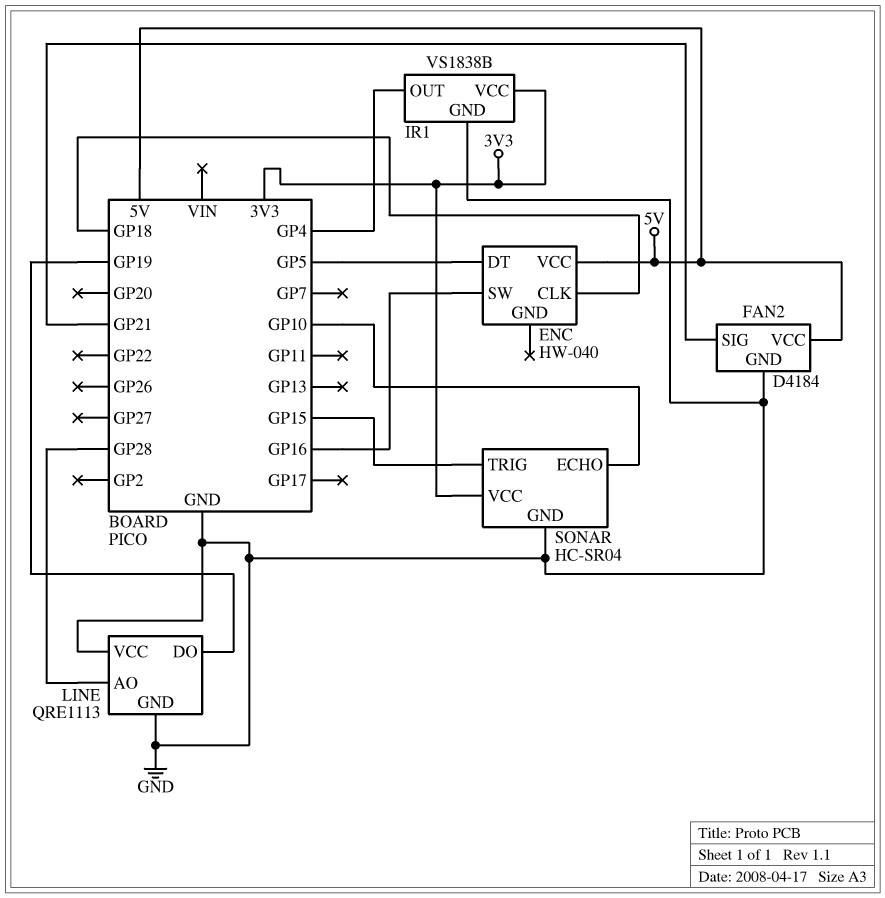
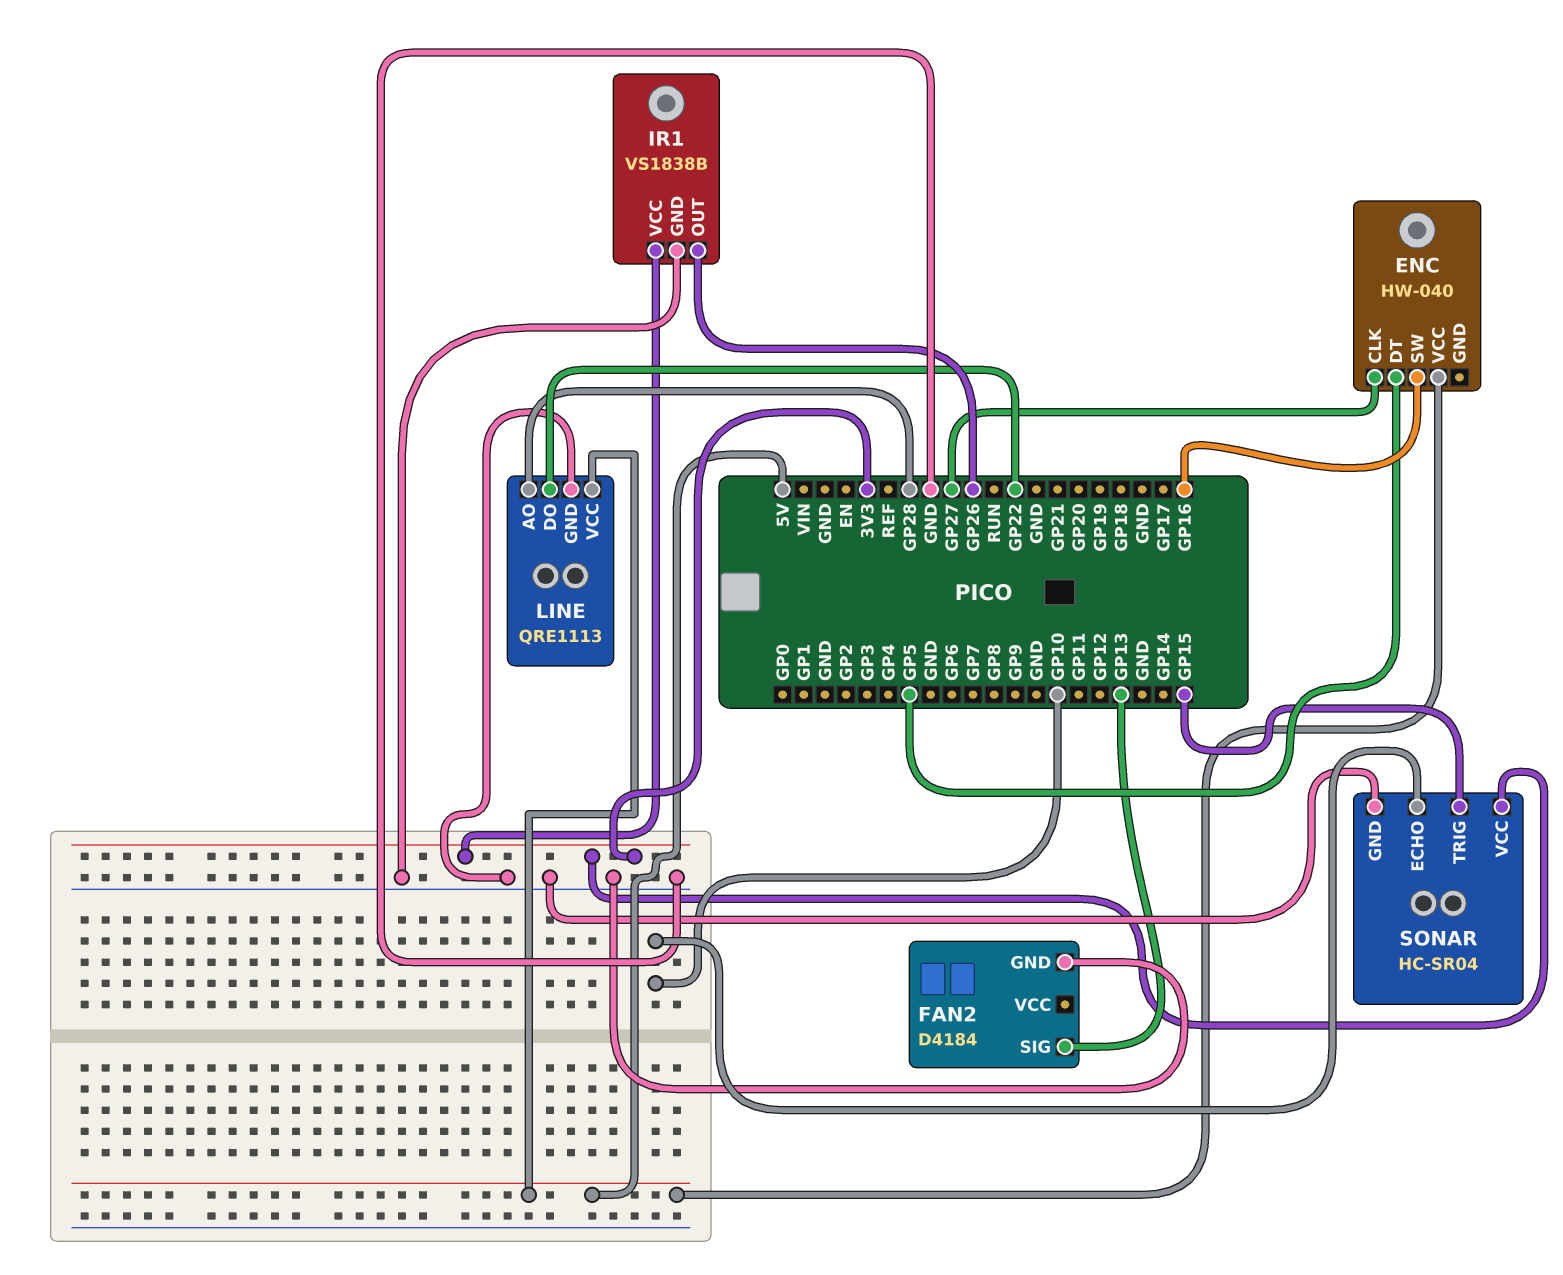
ENC pin CLK: GP18 -> GP27
FAN2 pin SIG: GP21 -> GP13
FAN2 pin VCC: 5V -> none
IR1 pin OUT: GP4 -> GP26
LINE pin DO: GP19 -> GP22
LINE pin VCC: GND -> 5V

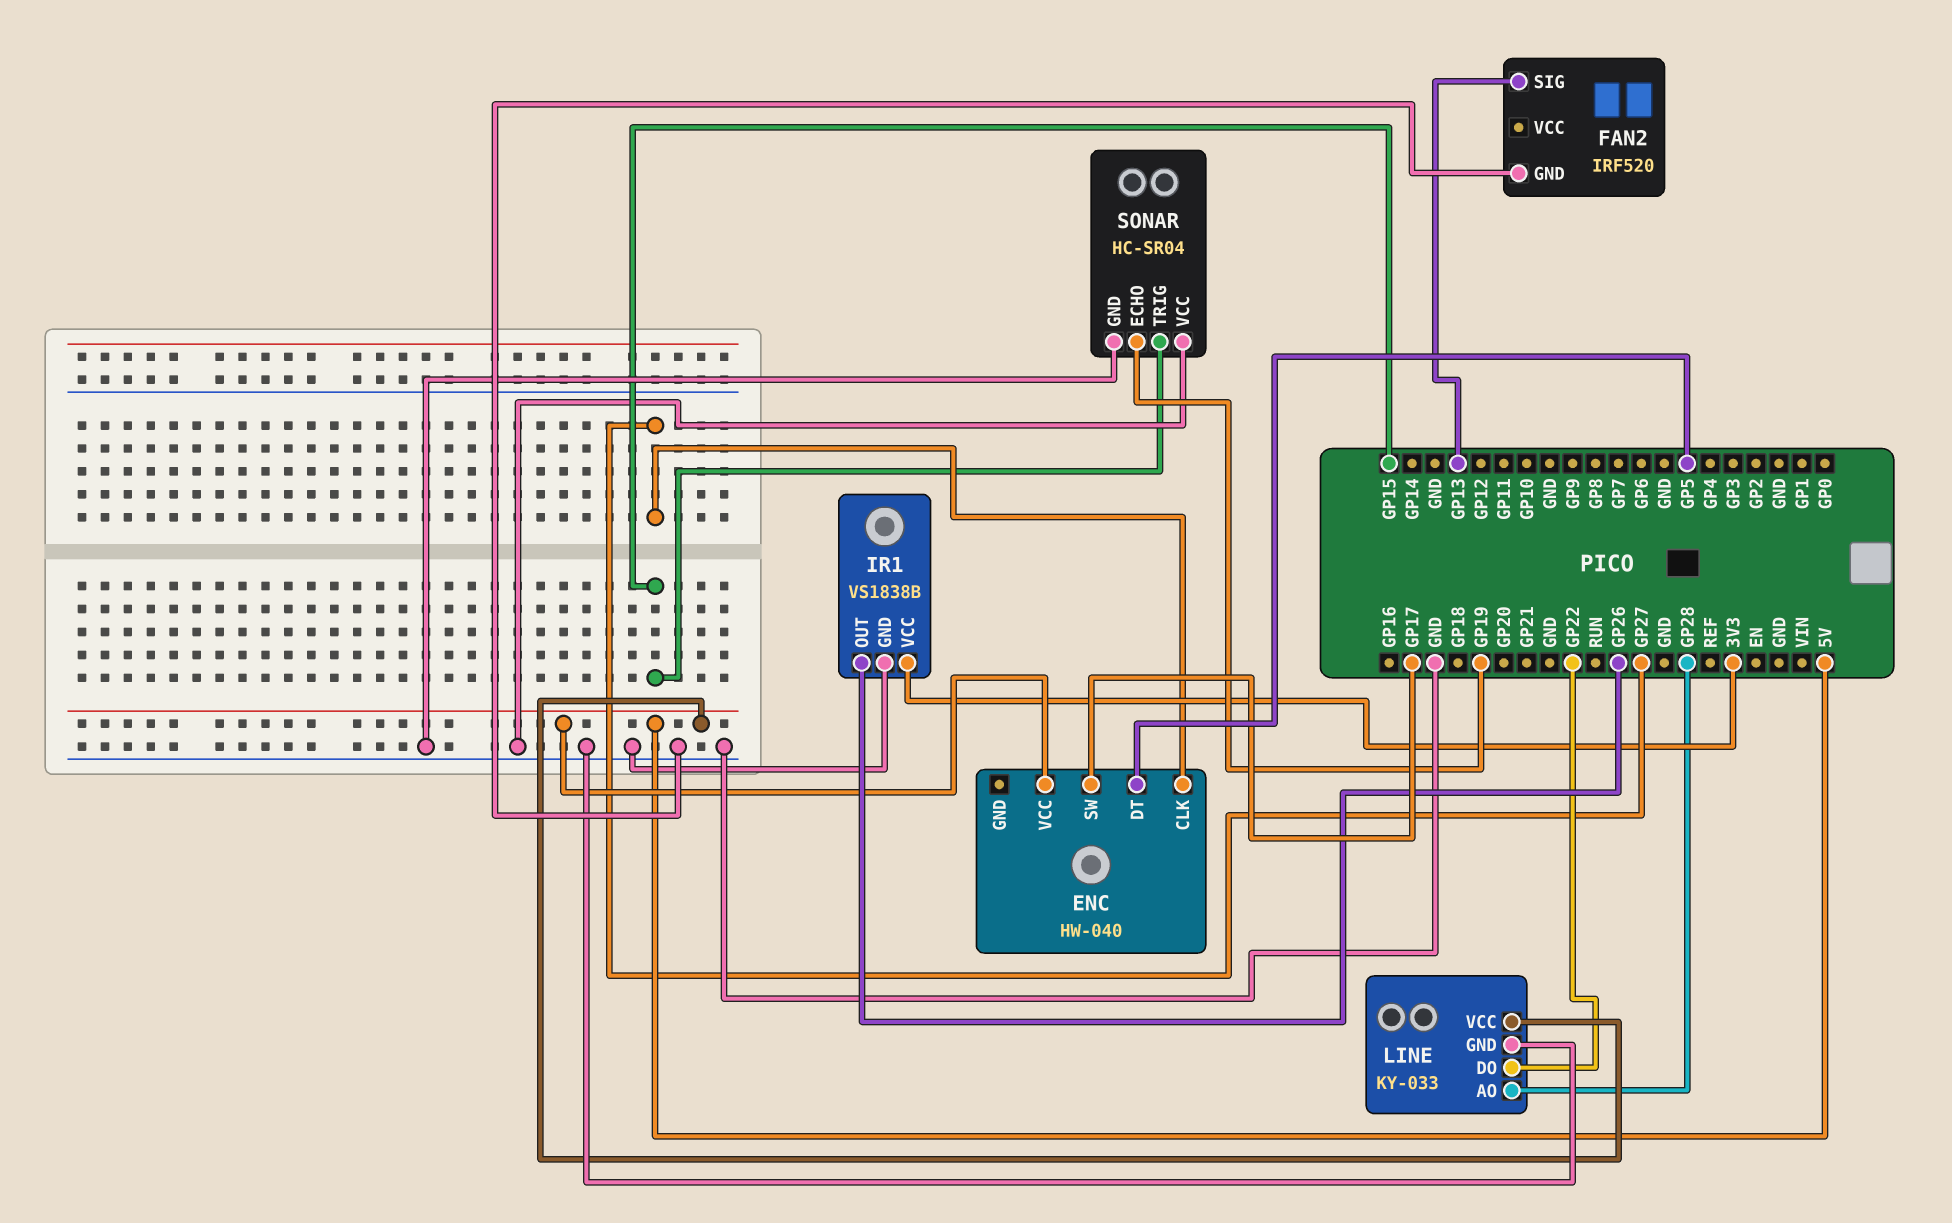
ENC pin SW: GP16 -> GP17
FAN2: D4184 -> IRF520
LINE: QRE1113 -> KY-033
SONAR pin ECHO: GP10 -> GP19
SONAR pin VCC: 3V3 -> GND

